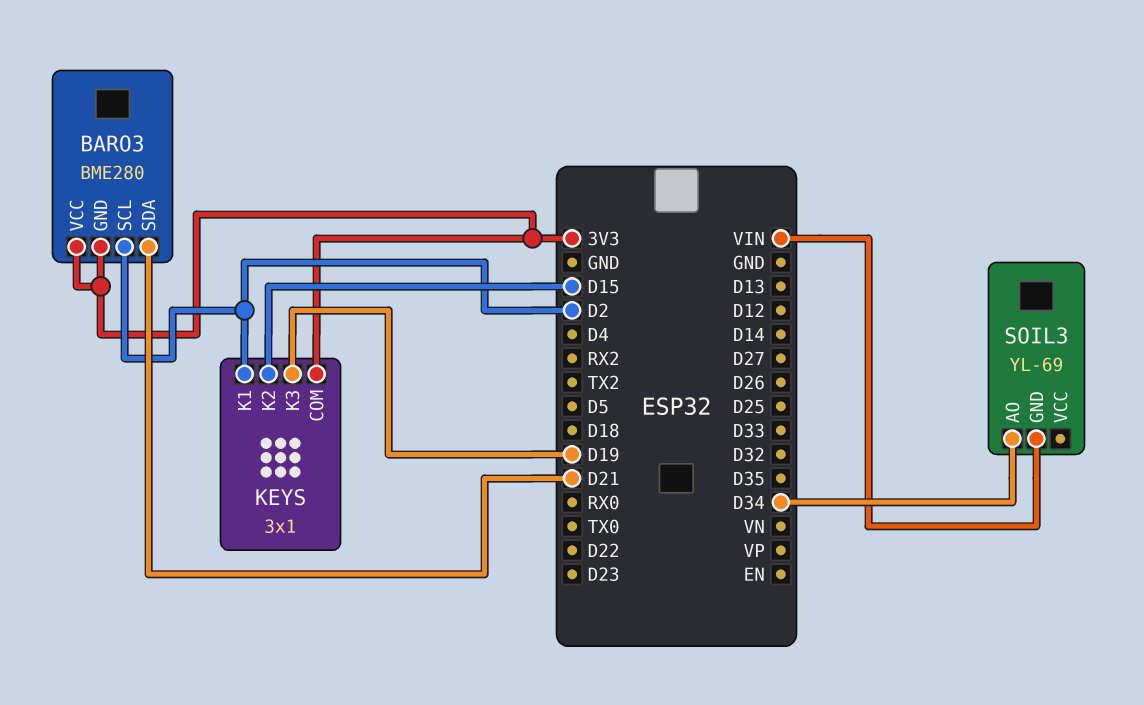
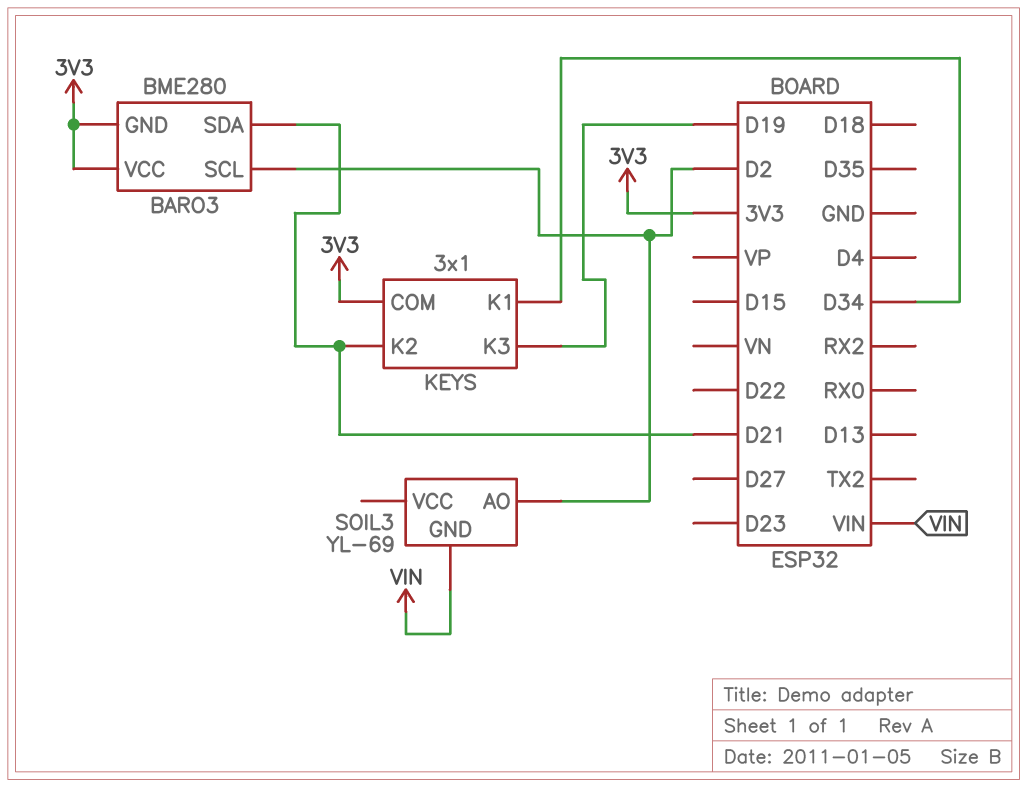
KEYS pin K1: D2 -> D34
KEYS pin K2: D15 -> D21
SOIL3 pin AO: D34 -> D2

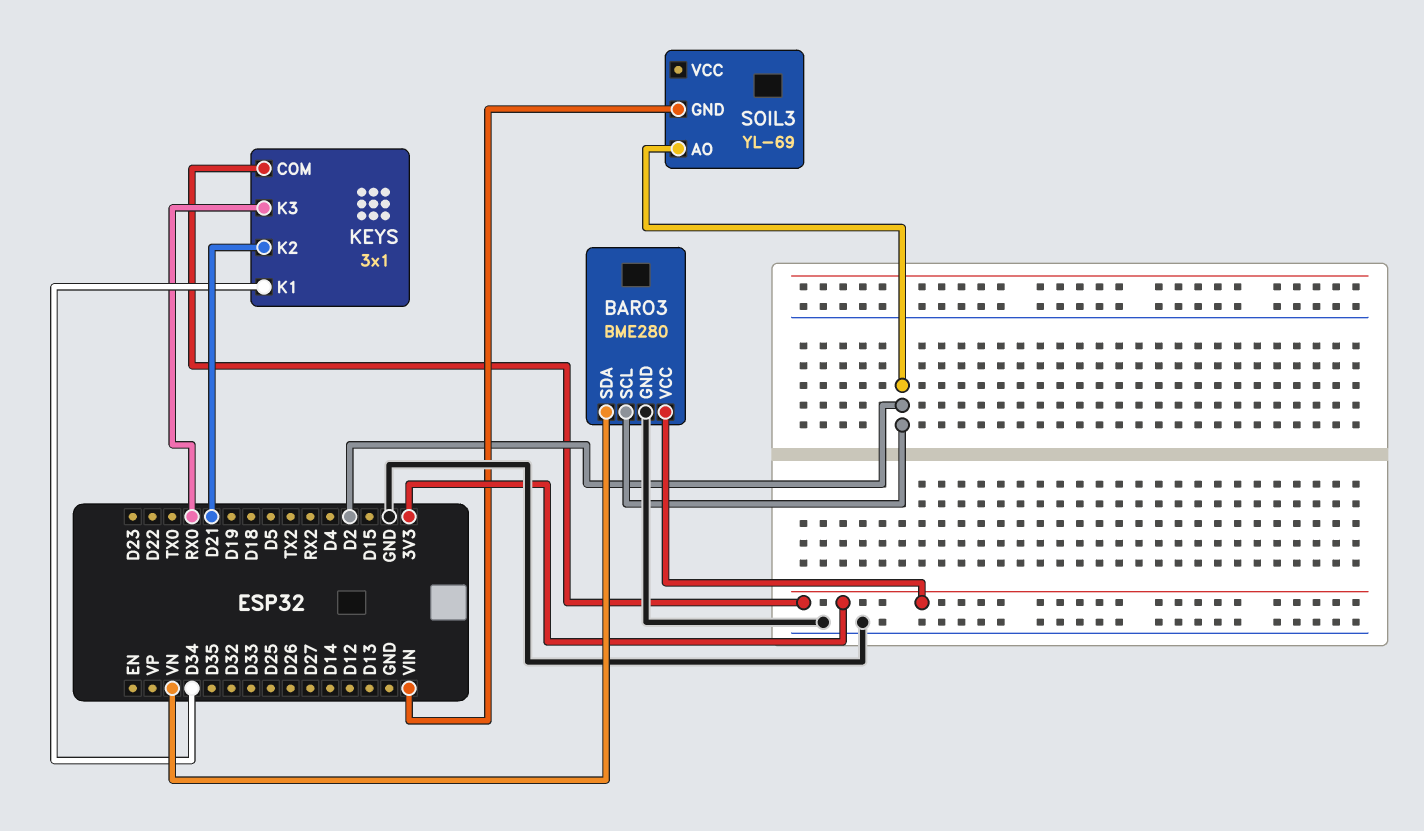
BARO3 pin GND: 3V3 -> GND
BARO3 pin SDA: D21 -> VN
KEYS pin K3: D19 -> RX0

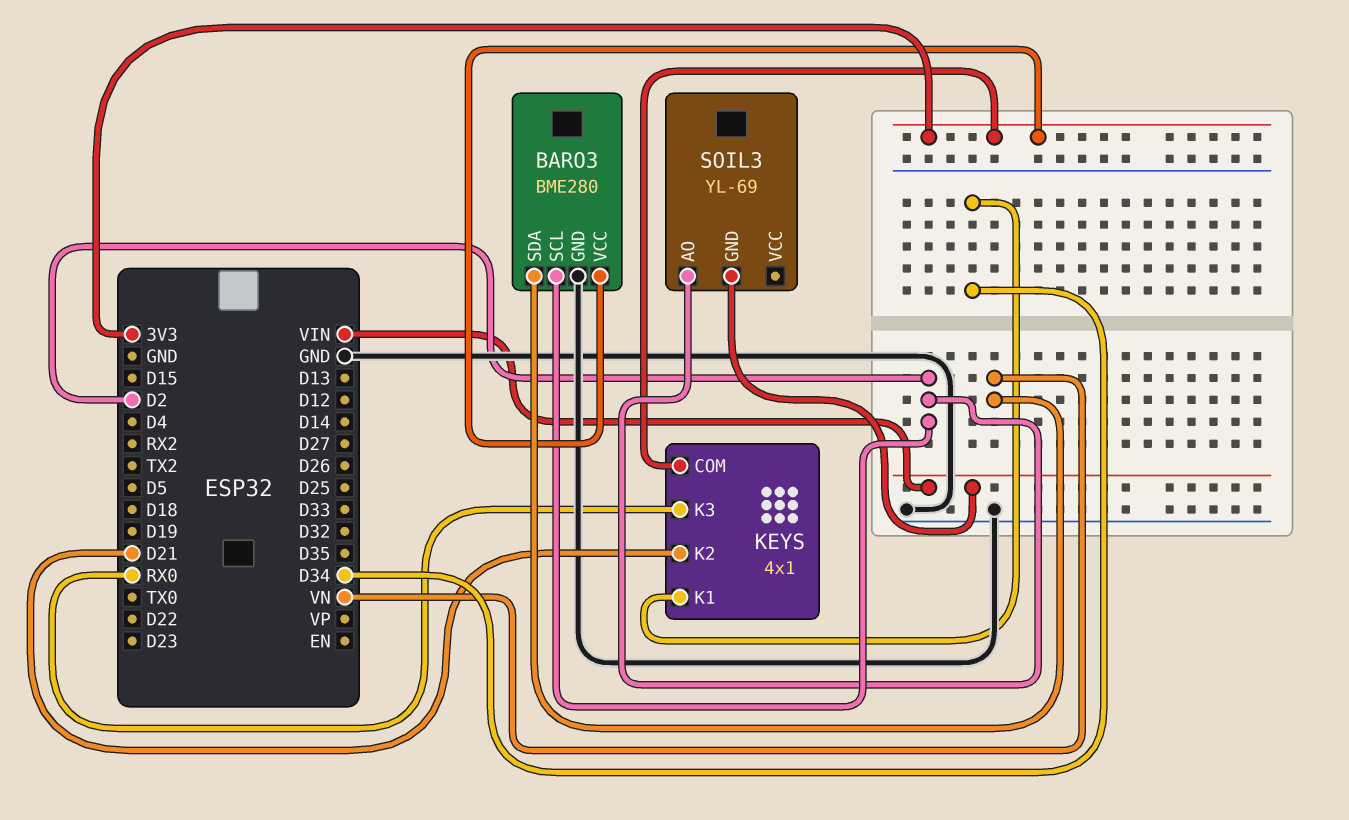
KEYS: 3x1 -> 4x1

